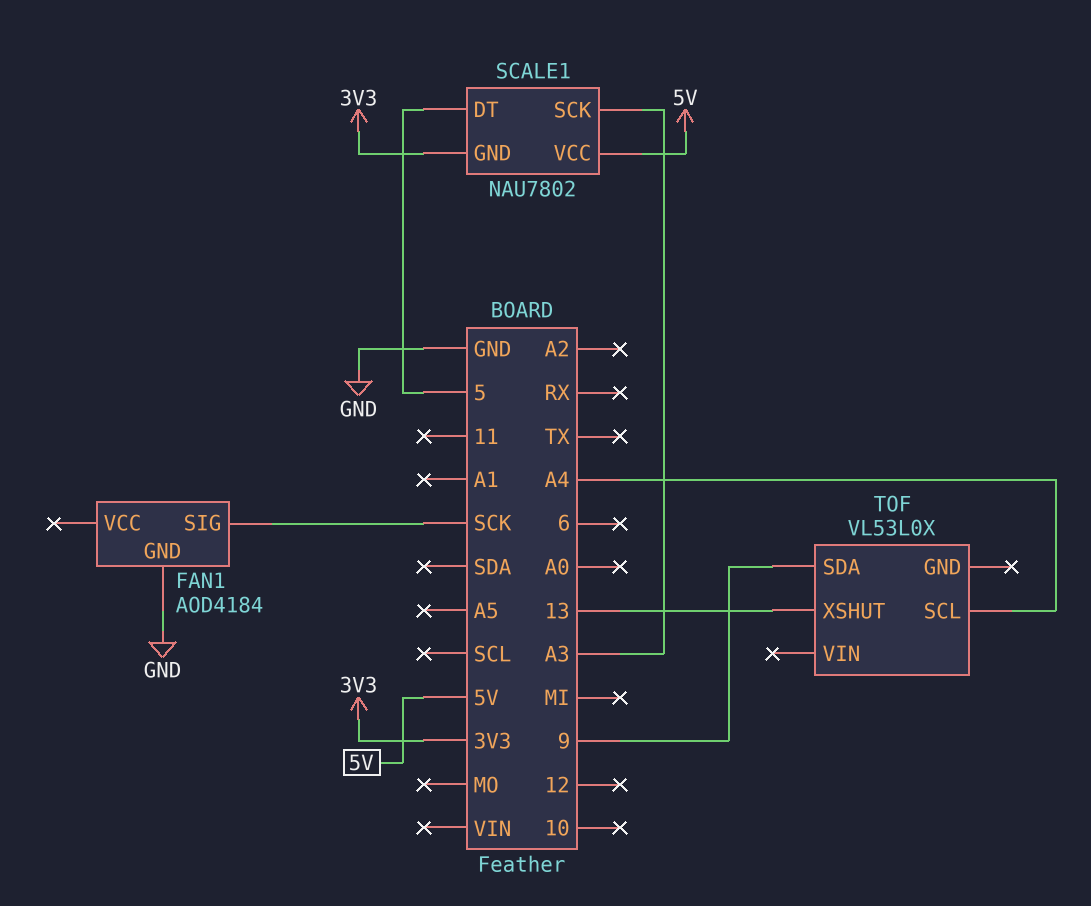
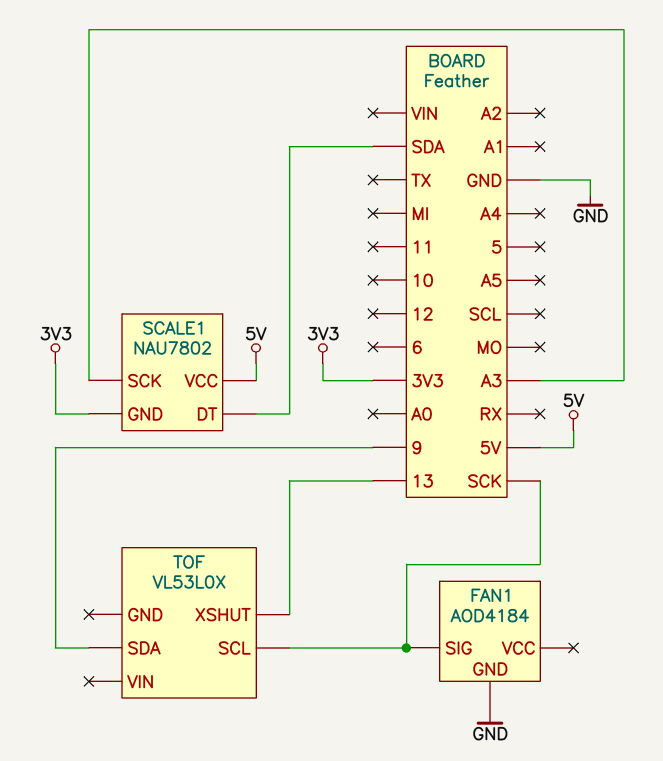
SCALE1 pin DT: 5 -> SDA
TOF pin SCL: A4 -> SCK

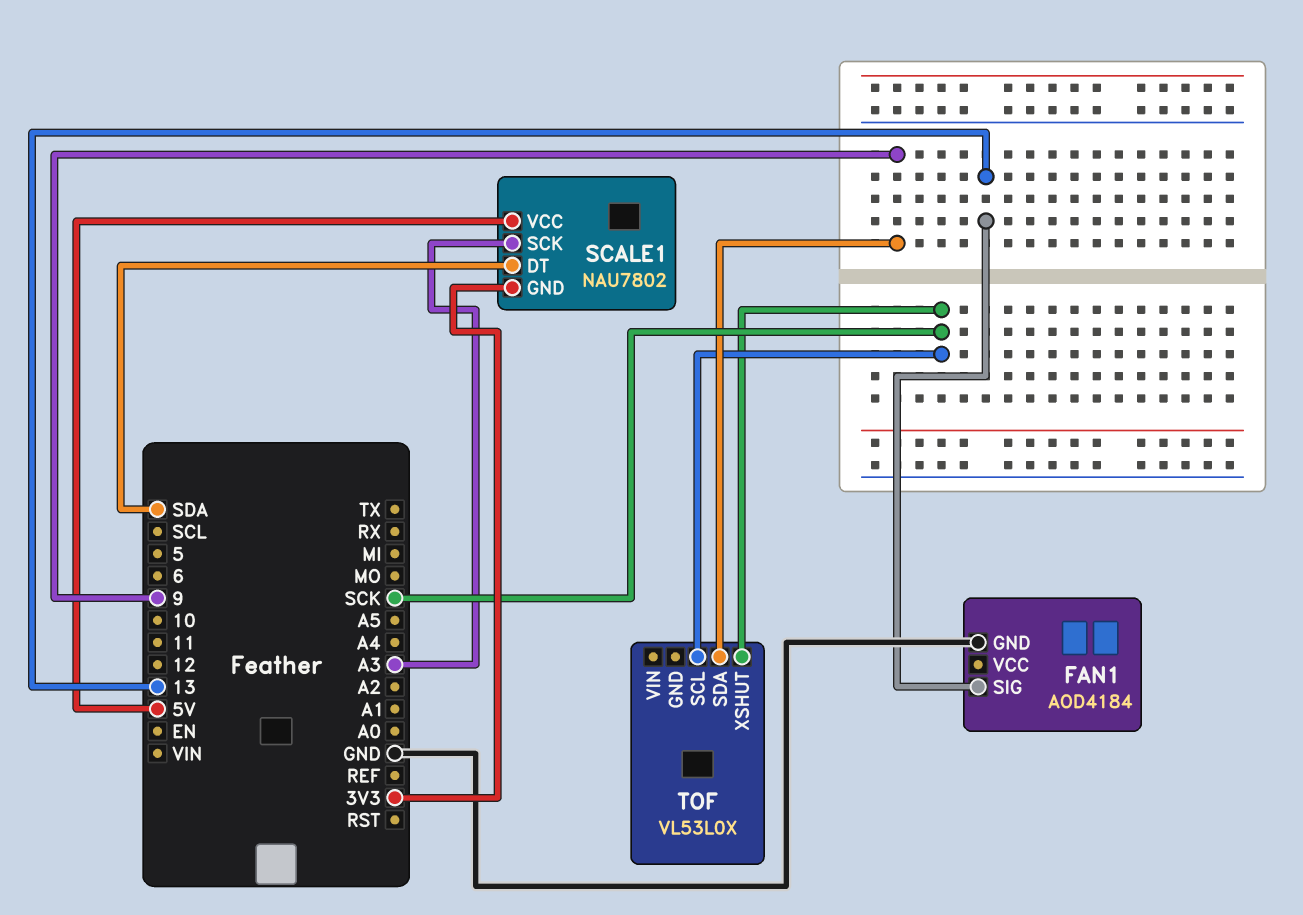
FAN1 pin SIG: SCK -> 13
TOF pin XSHUT: 13 -> SCK

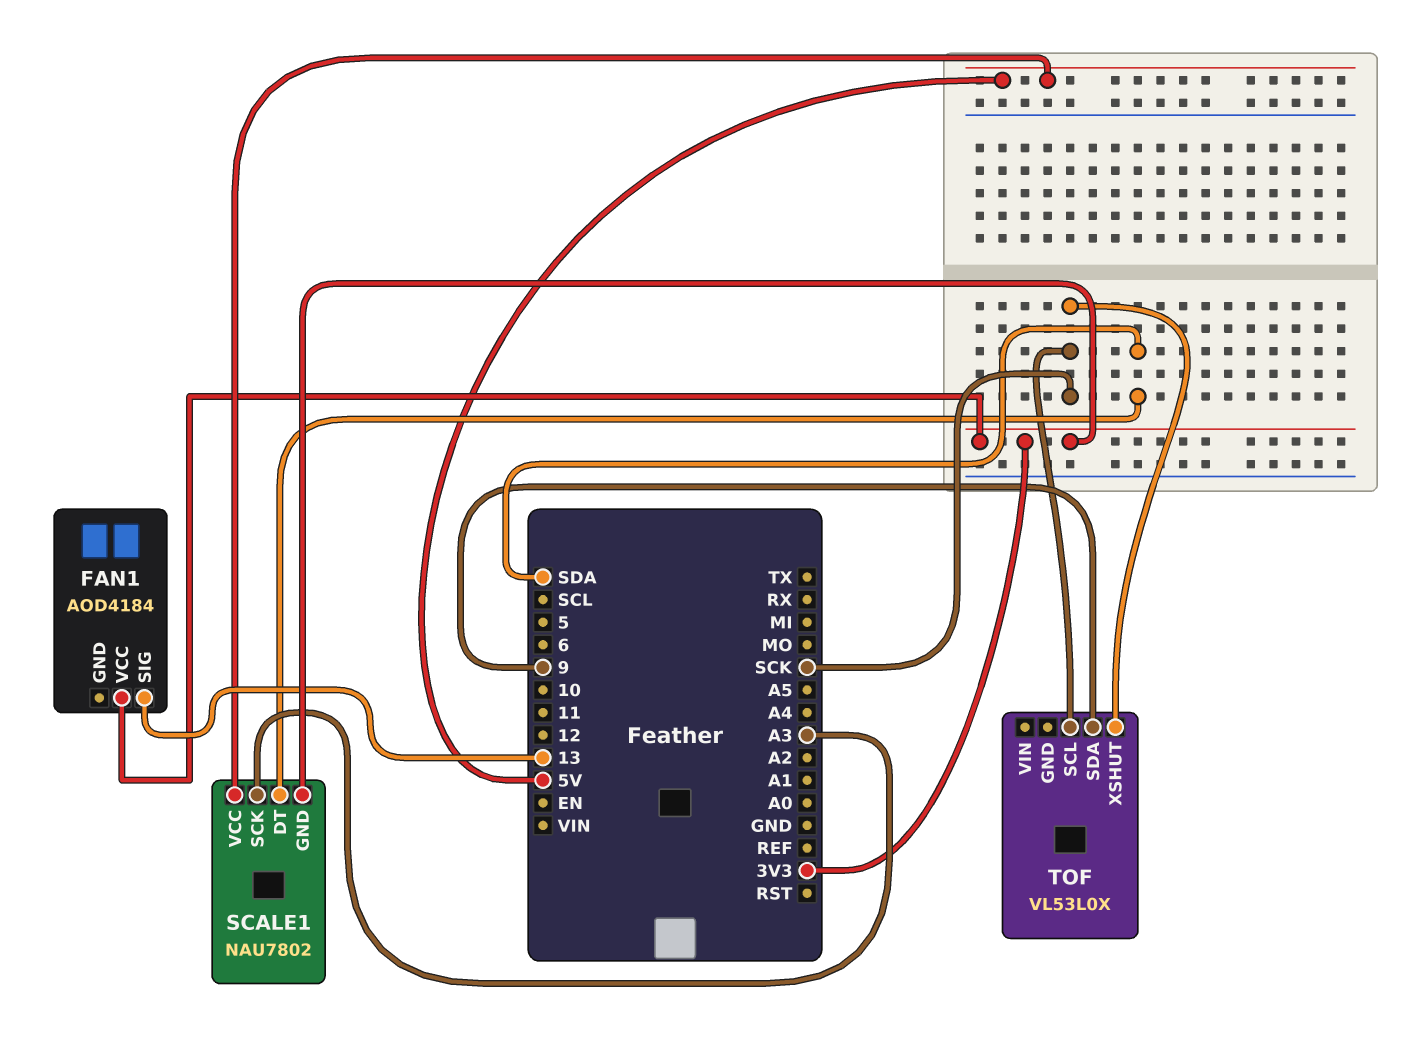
FAN1 pin GND: GND -> none
FAN1 pin VCC: none -> 3V3

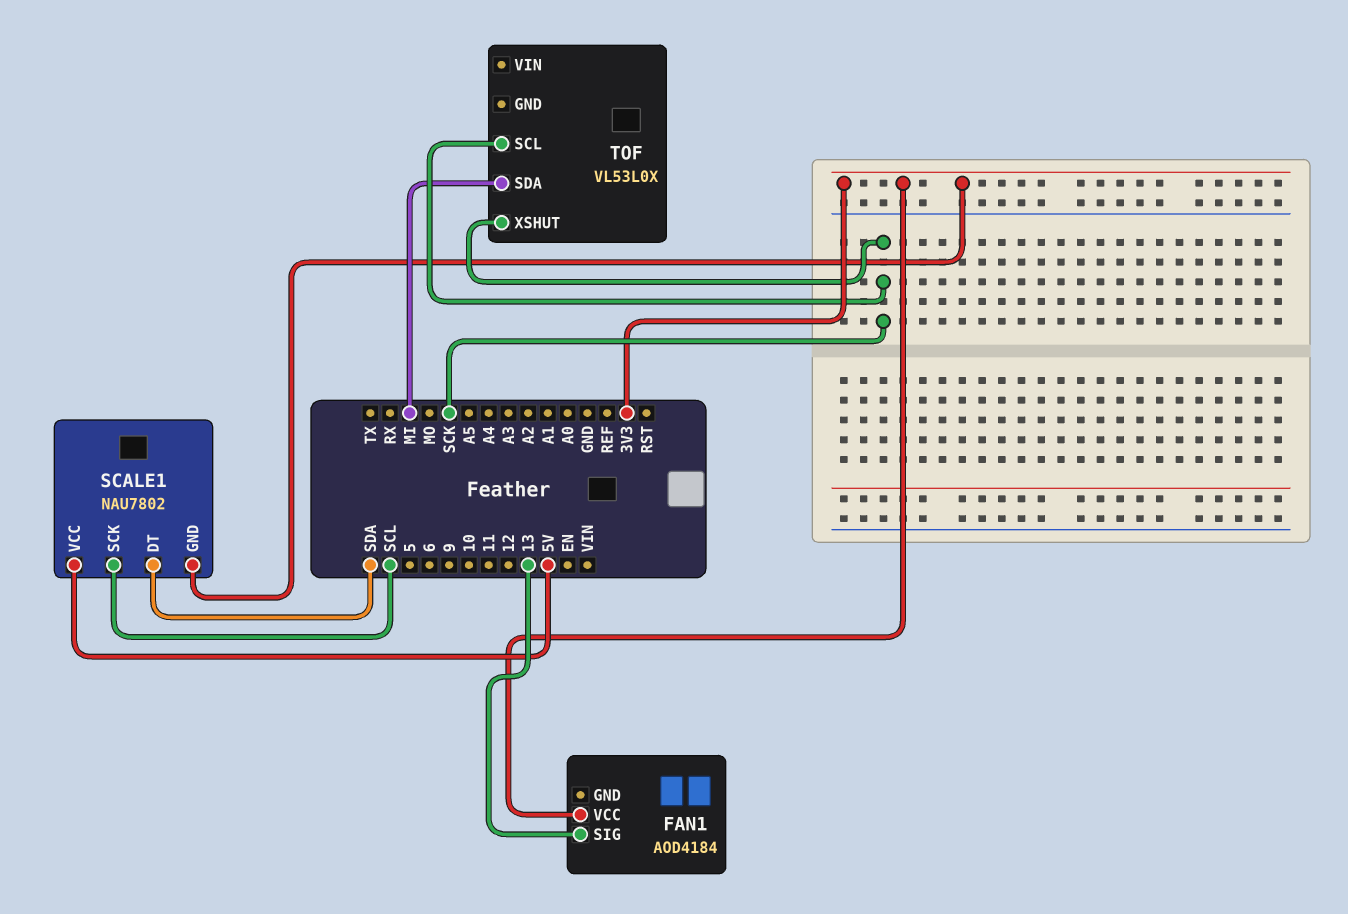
SCALE1 pin SCK: A3 -> SCL
TOF pin SDA: 9 -> MI

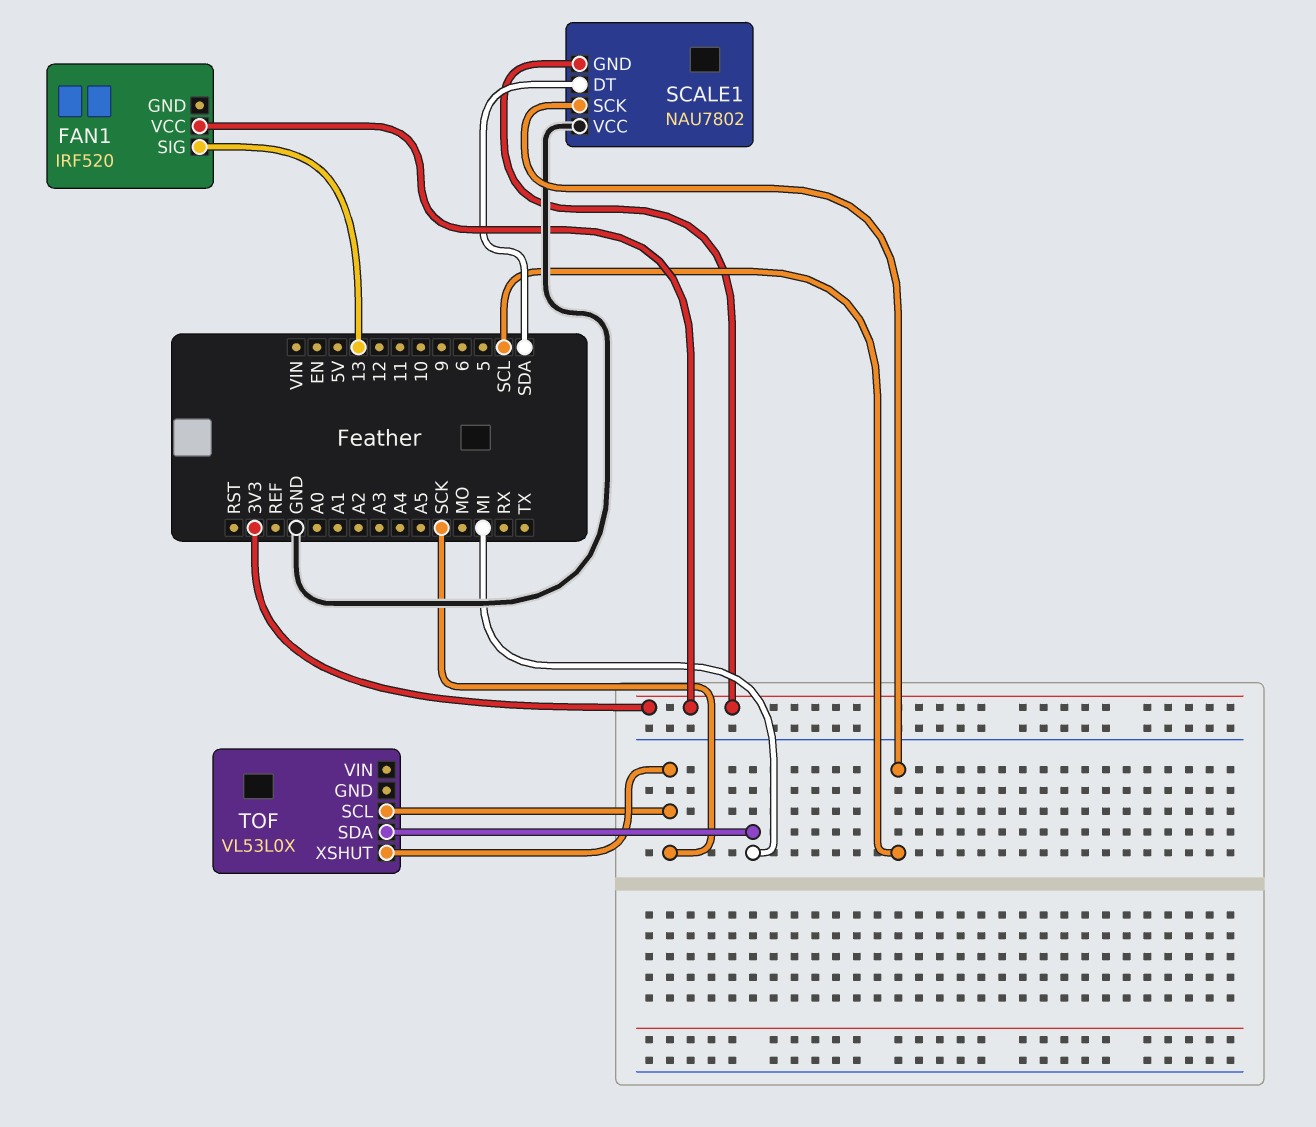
FAN1: AOD4184 -> IRF520
SCALE1 pin VCC: 5V -> GND

